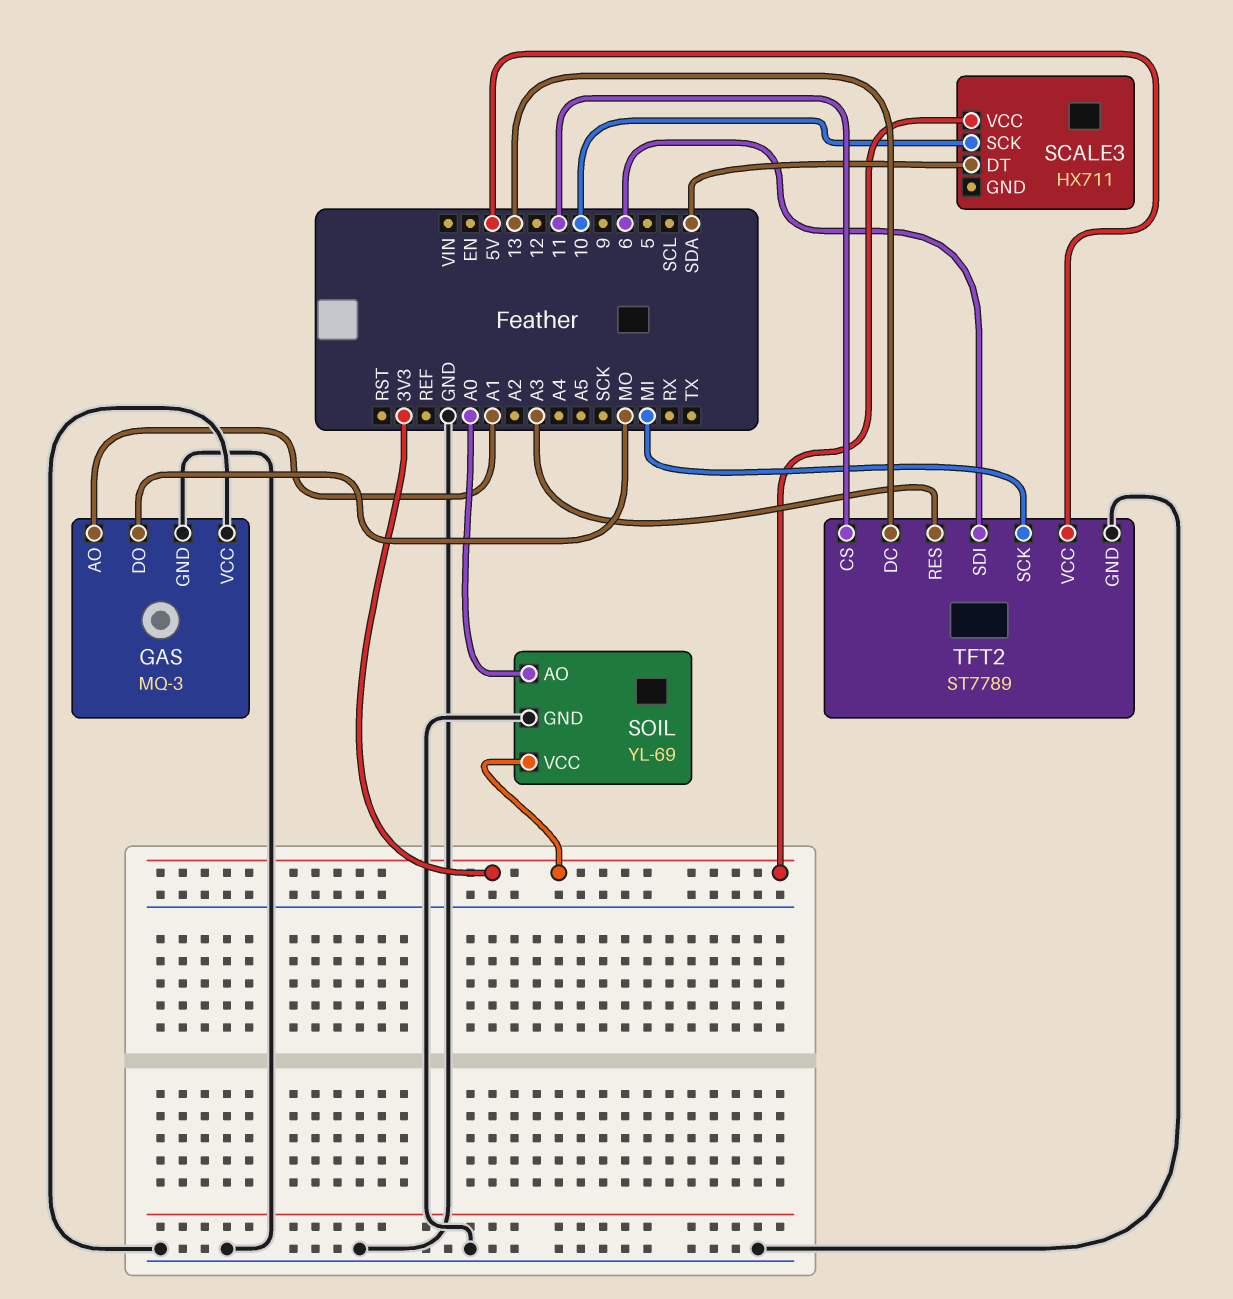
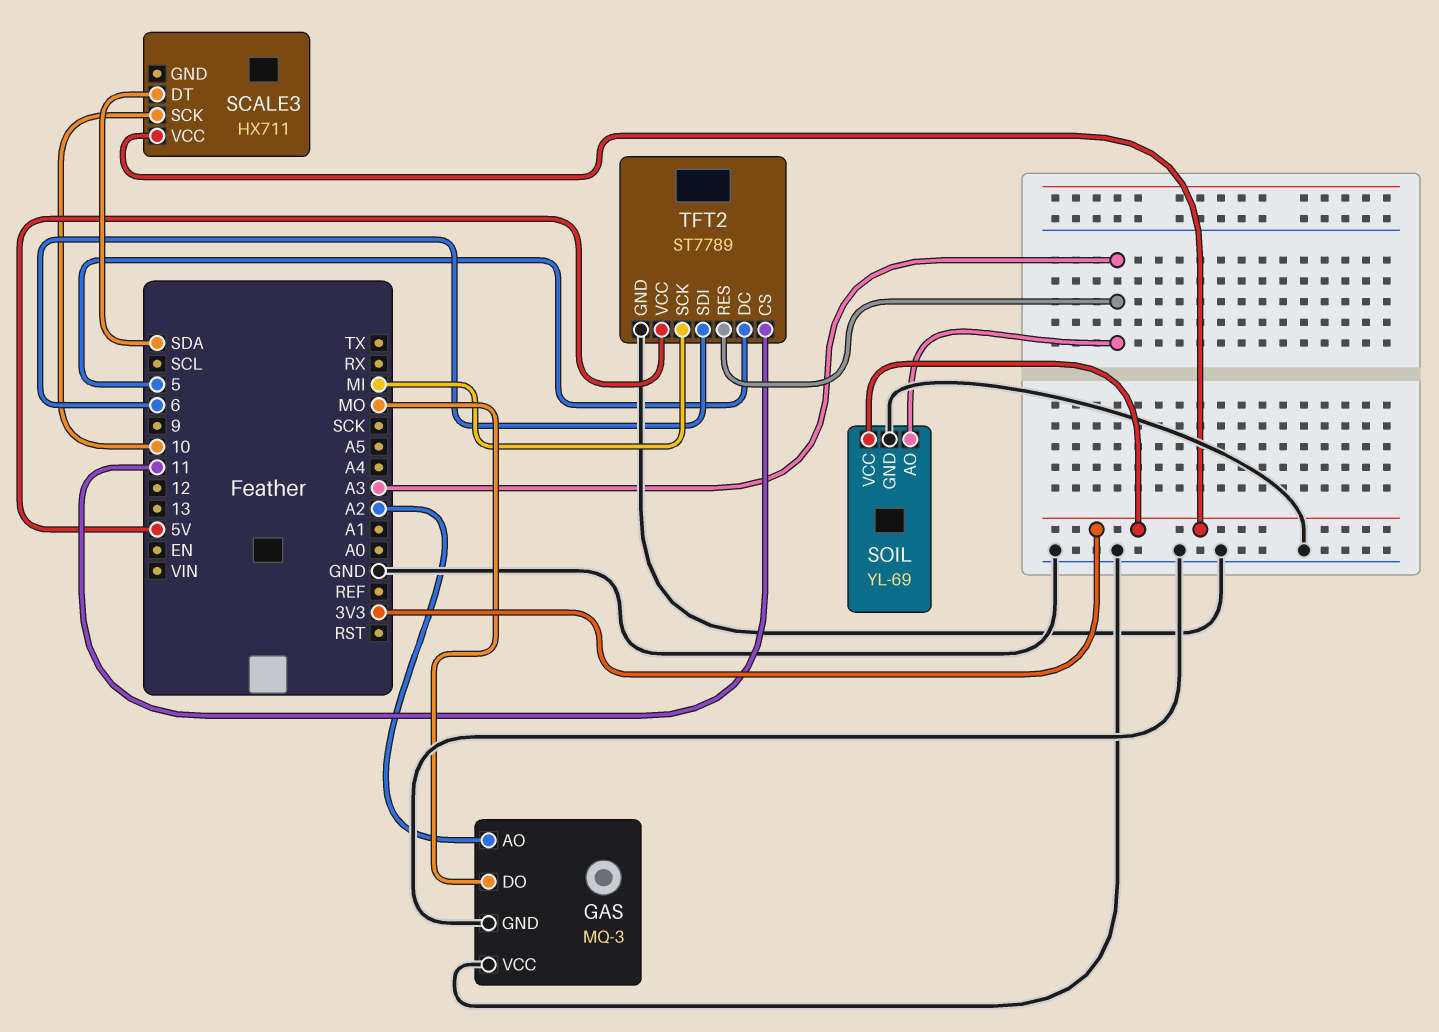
GAS pin AO: A1 -> A2
SOIL pin AO: A0 -> A3
TFT2 pin DC: 13 -> 5

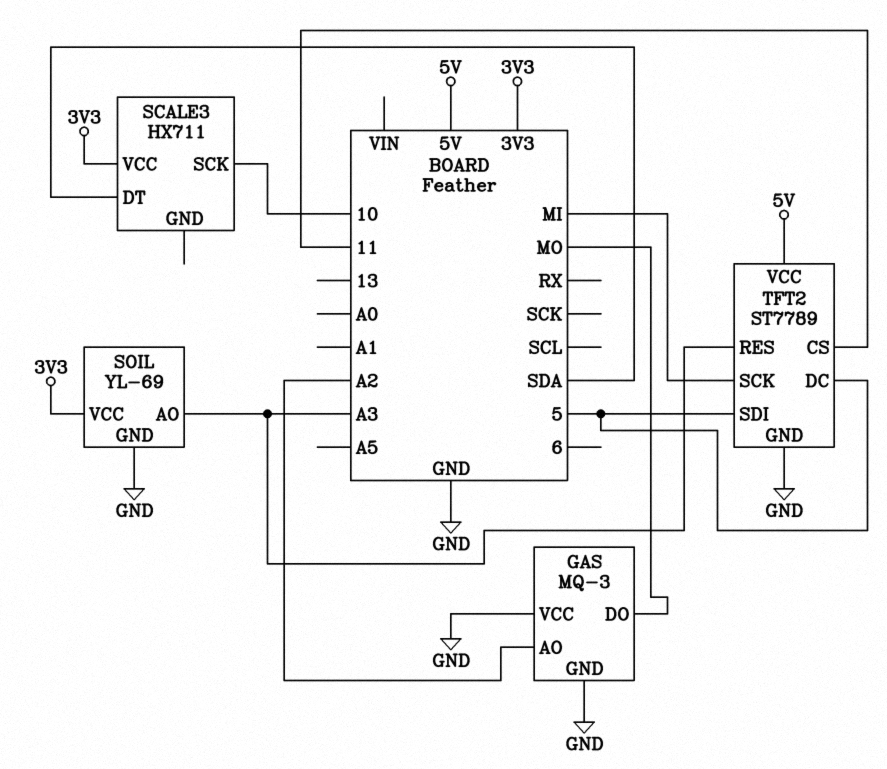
TFT2 pin SDI: 6 -> 5

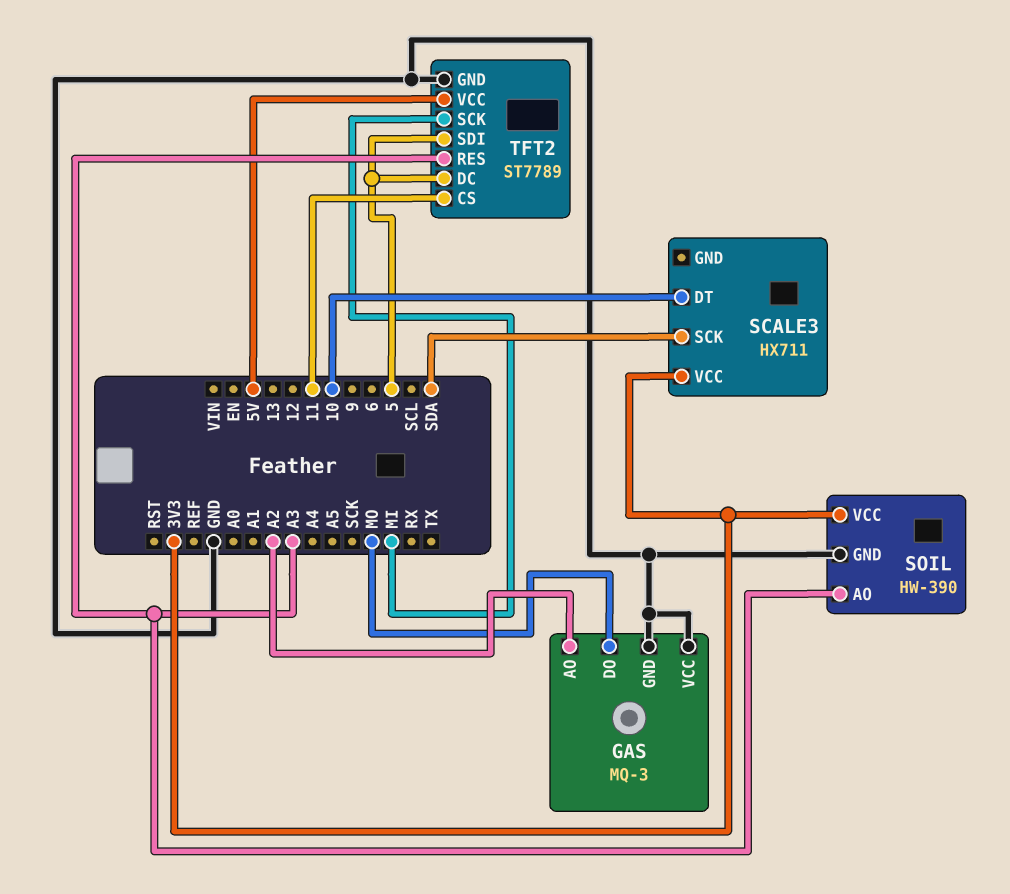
SCALE3 pin DT: SDA -> 10
SCALE3 pin SCK: 10 -> SDA
SOIL: YL-69 -> HW-390

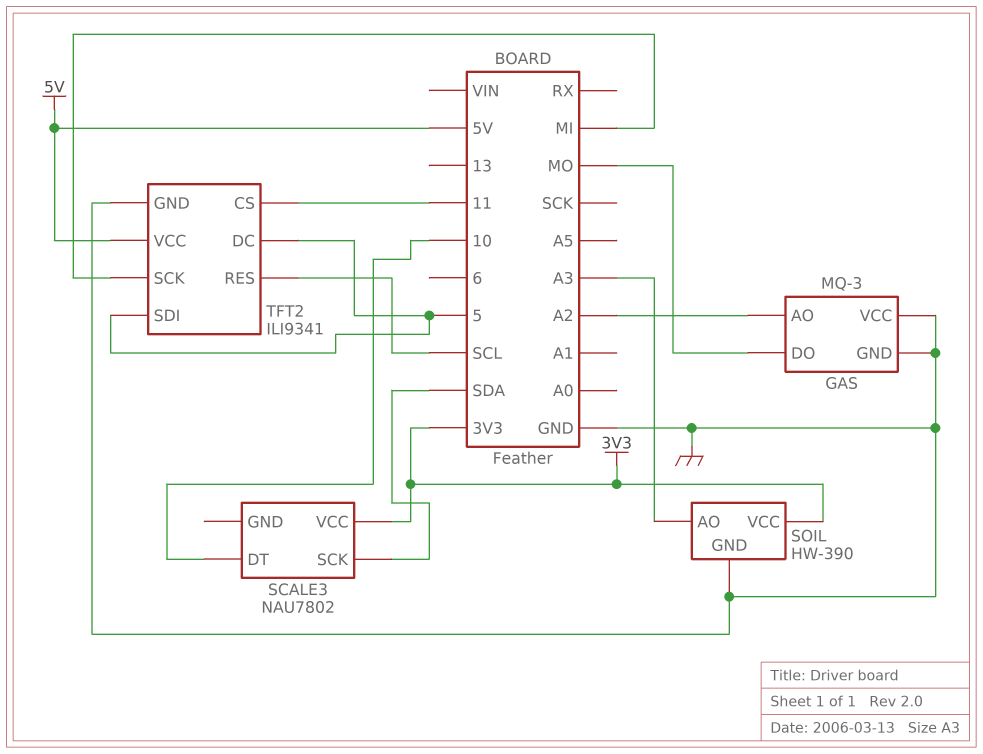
SCALE3: HX711 -> NAU7802
TFT2: ST7789 -> ILI9341
TFT2 pin RES: A3 -> SCL

